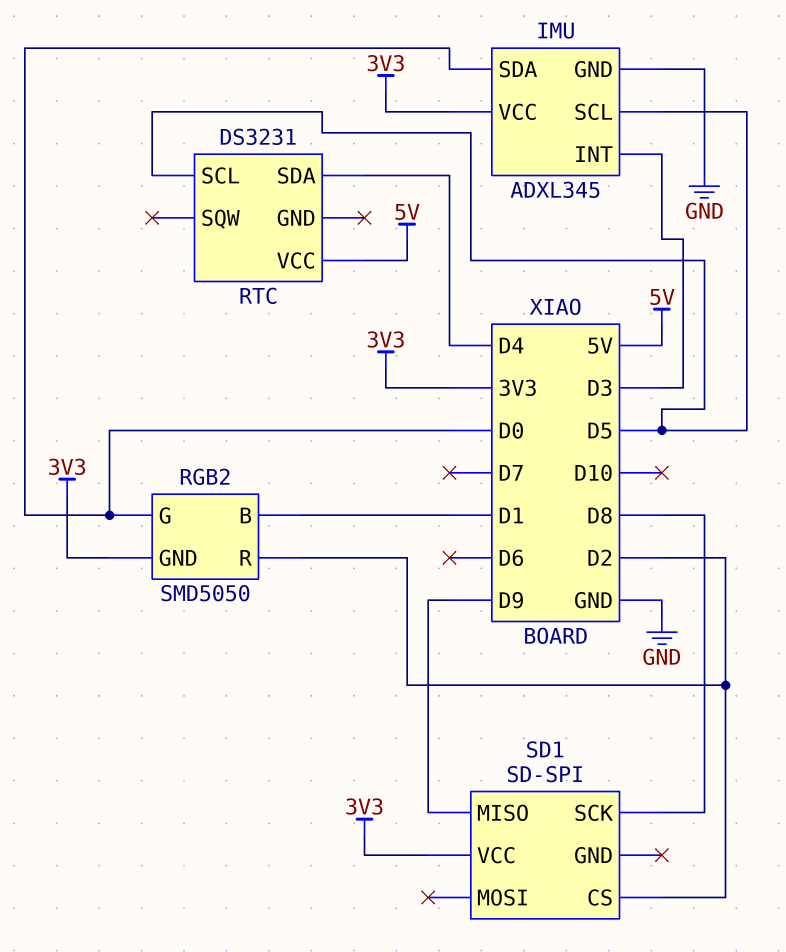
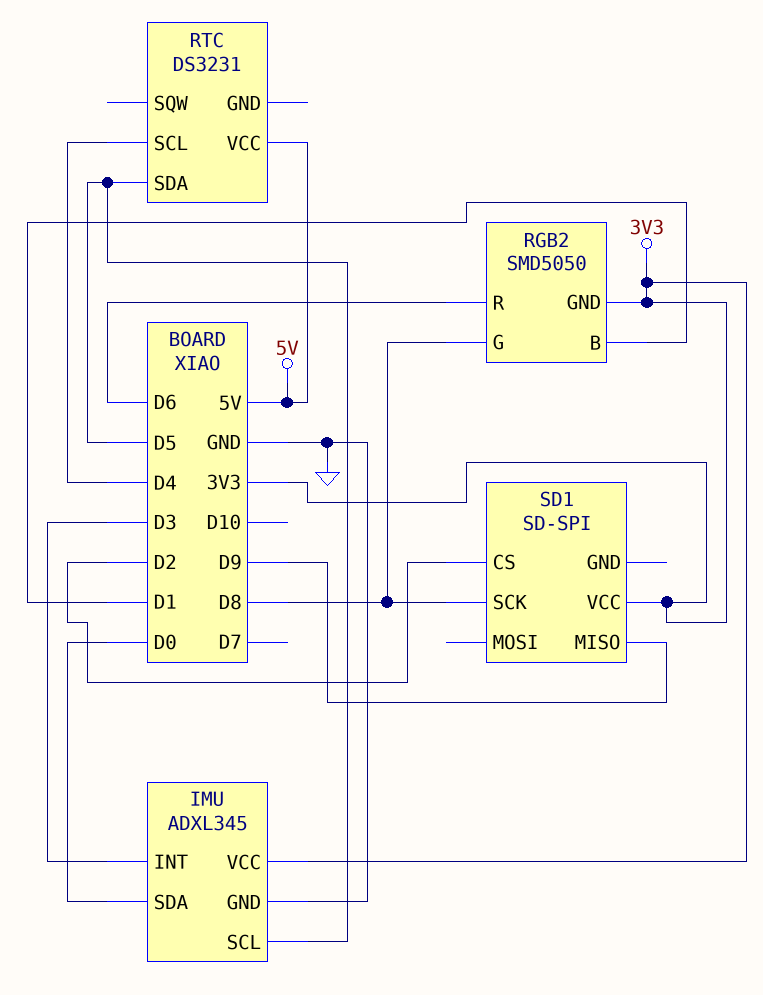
RGB2 pin G: D0 -> D8
RGB2 pin R: D2 -> D6
RTC pin SCL: D5 -> D4
RTC pin SDA: D4 -> D5

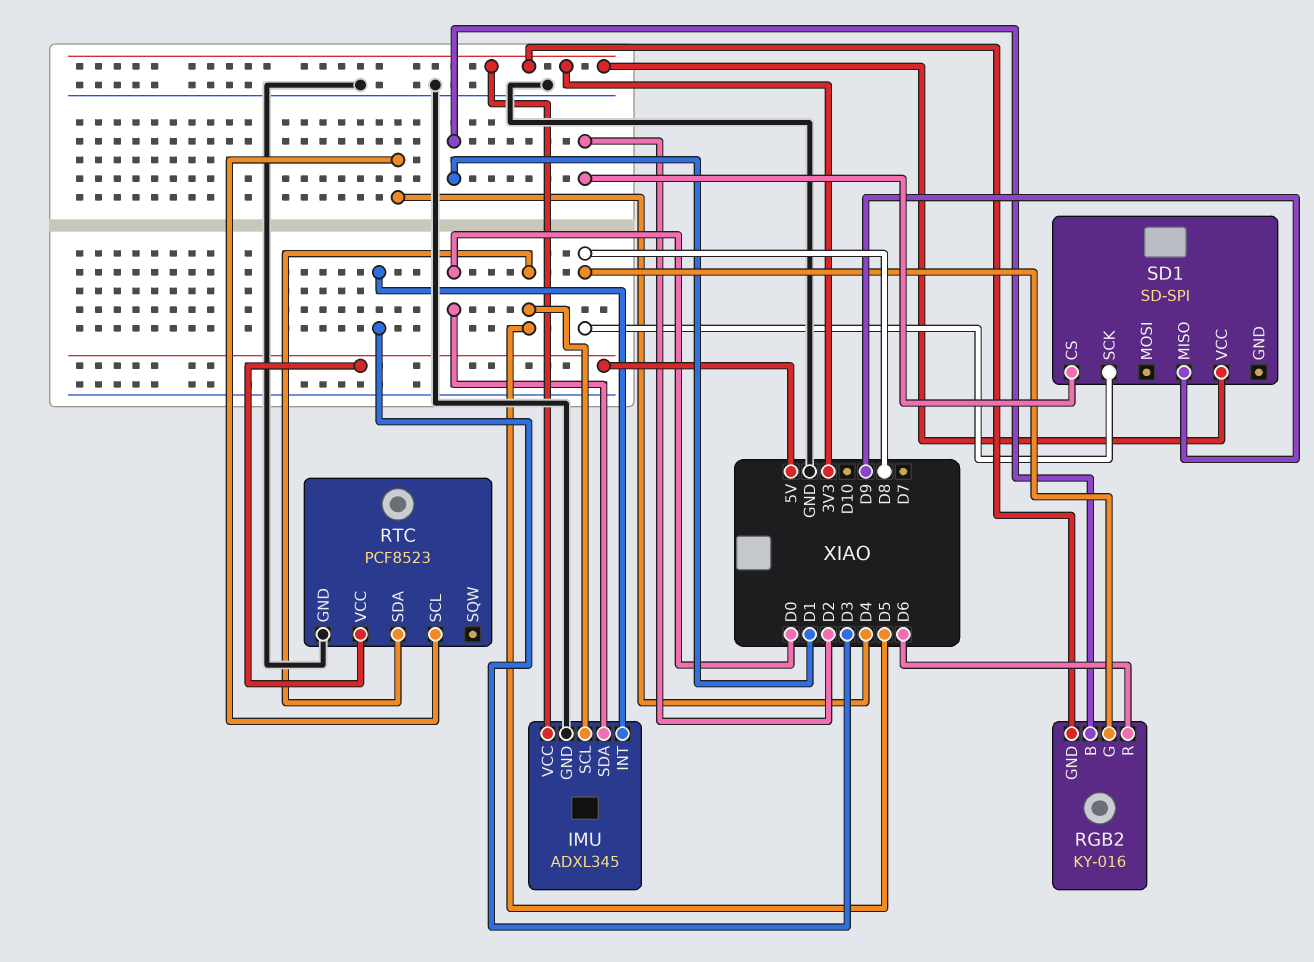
RGB2: SMD5050 -> KY-016
RTC: DS3231 -> PCF8523
RTC pin GND: none -> GND

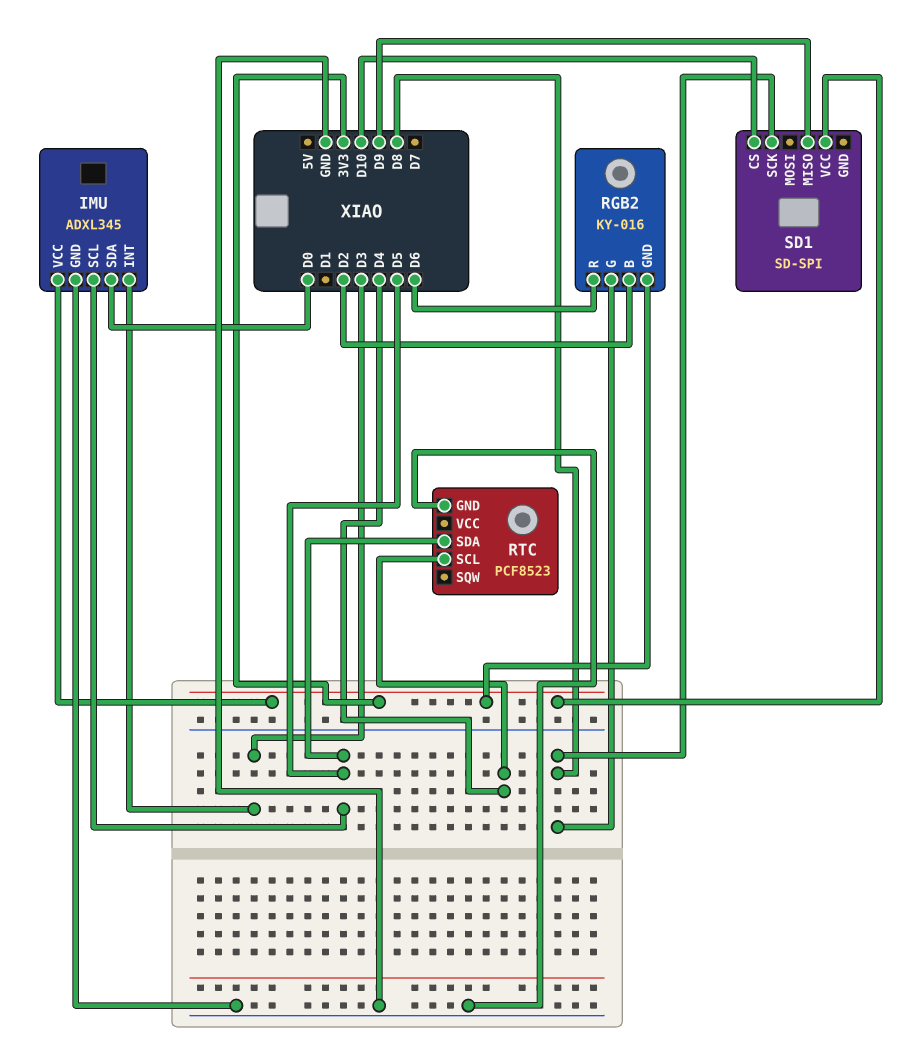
RGB2 pin B: D1 -> D2
RTC pin VCC: 5V -> none
SD1 pin CS: D2 -> D10

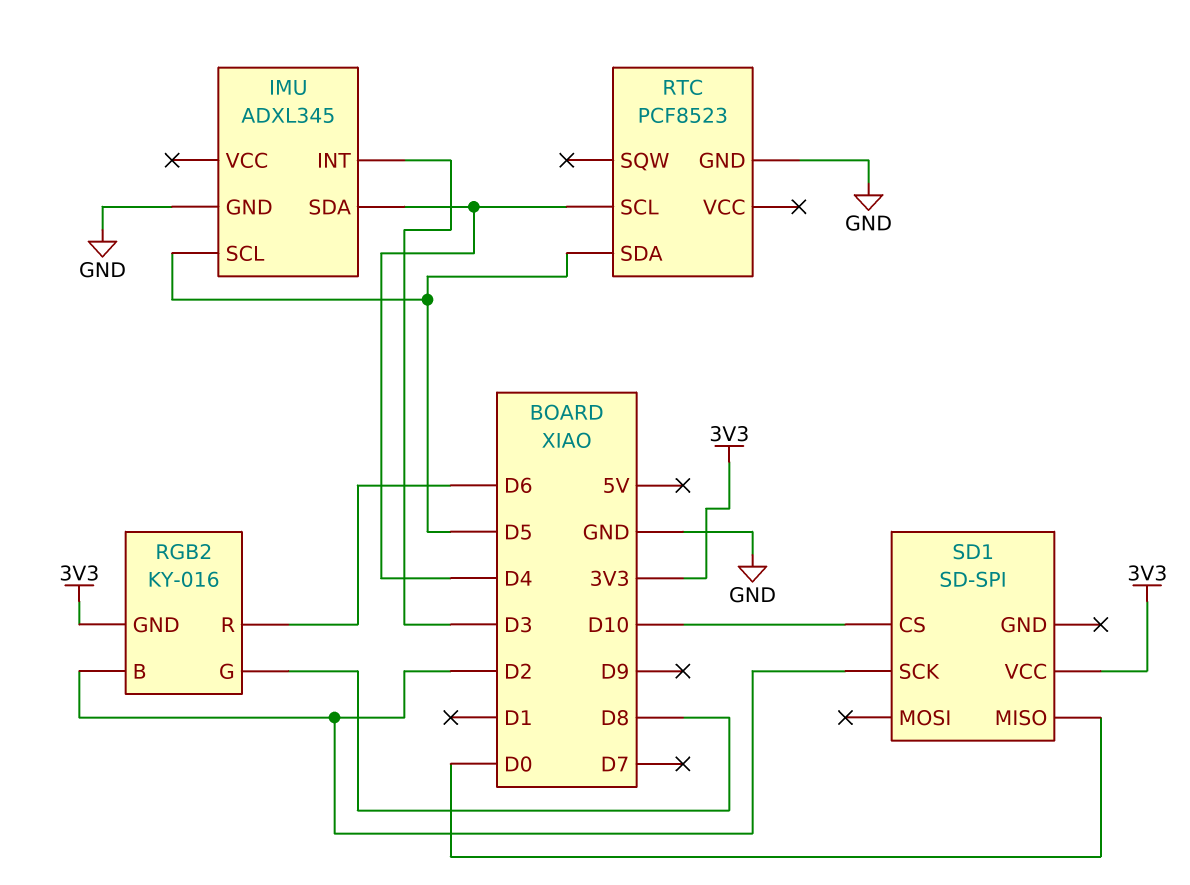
IMU pin SDA: D0 -> D4
IMU pin VCC: 3V3 -> none
SD1 pin MISO: D9 -> D0
SD1 pin SCK: D8 -> D2

